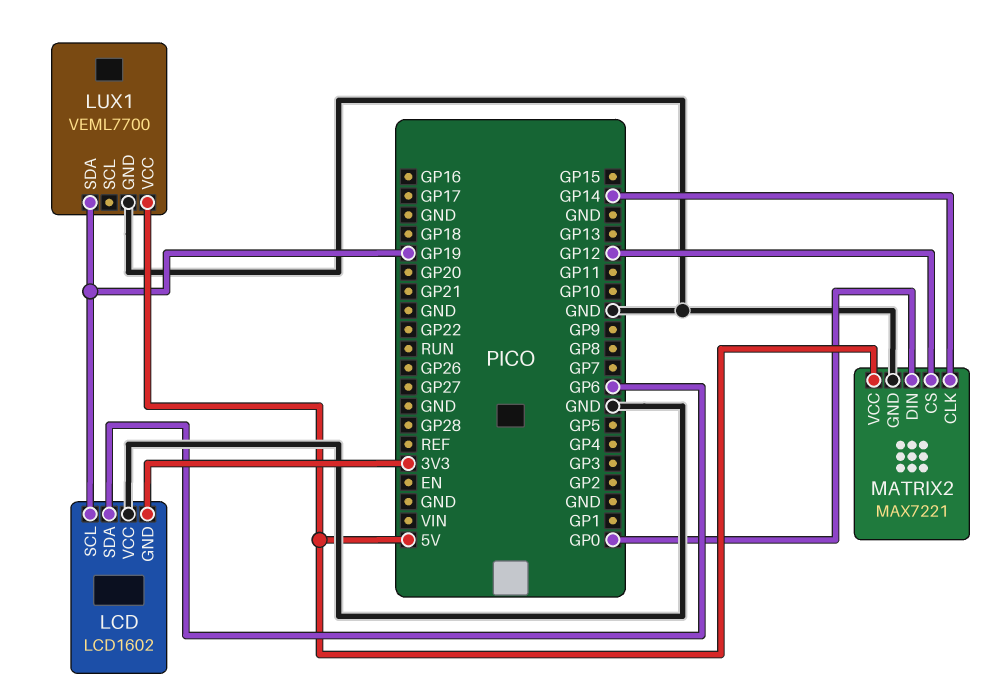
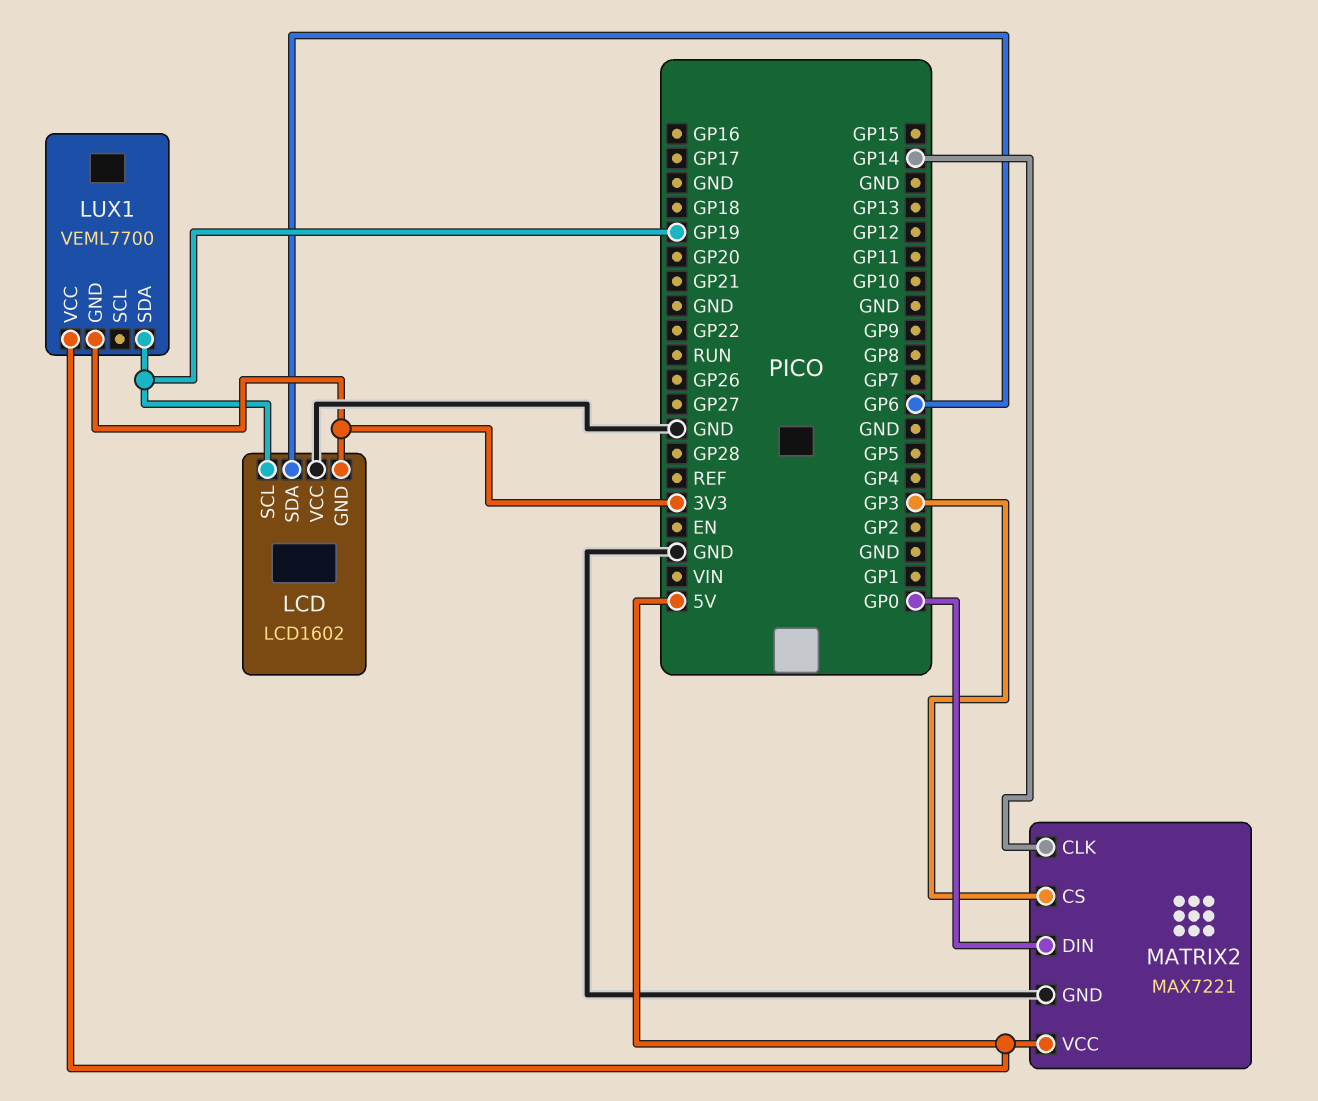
LUX1 pin GND: GND -> 3V3
MATRIX2 pin CS: GP12 -> GP3

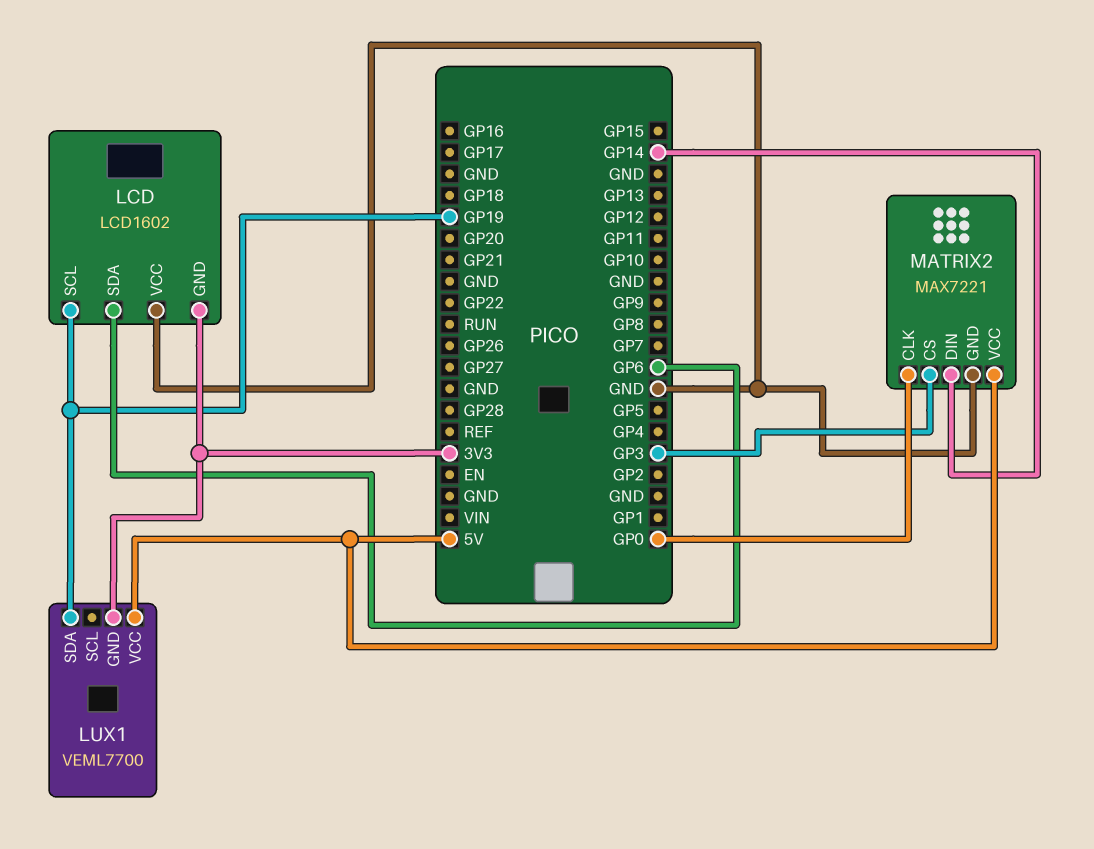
MATRIX2 pin CLK: GP14 -> GP0
MATRIX2 pin DIN: GP0 -> GP14

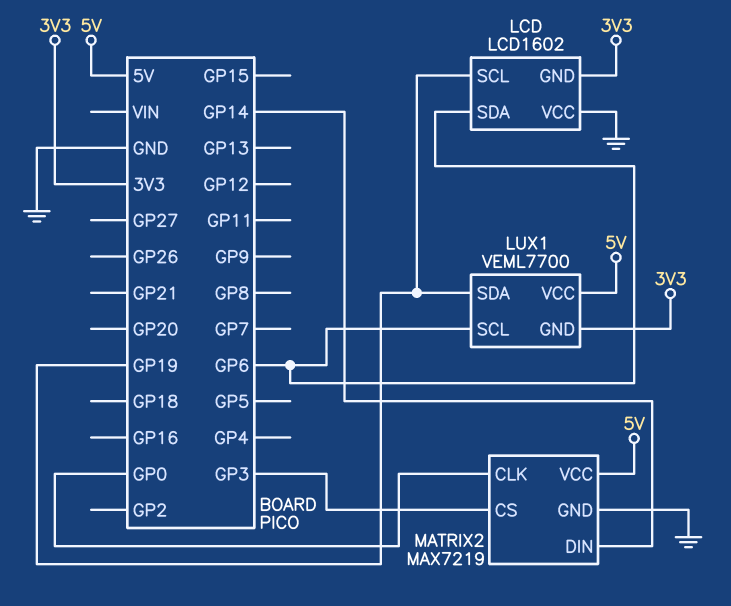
LUX1 pin SCL: none -> GP6
MATRIX2: MAX7221 -> MAX7219

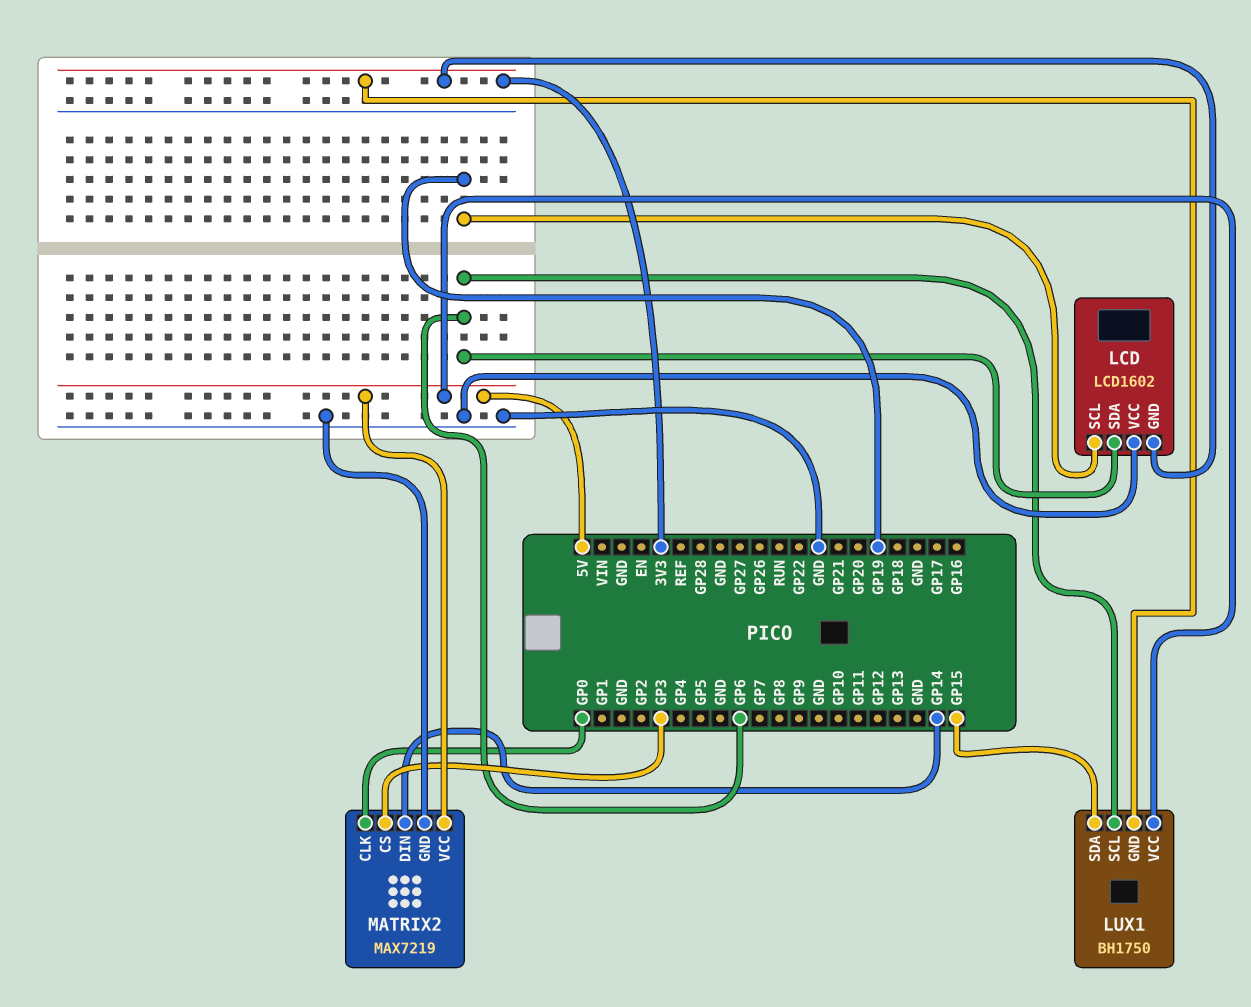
LUX1: VEML7700 -> BH1750
LUX1 pin SDA: GP19 -> GP15

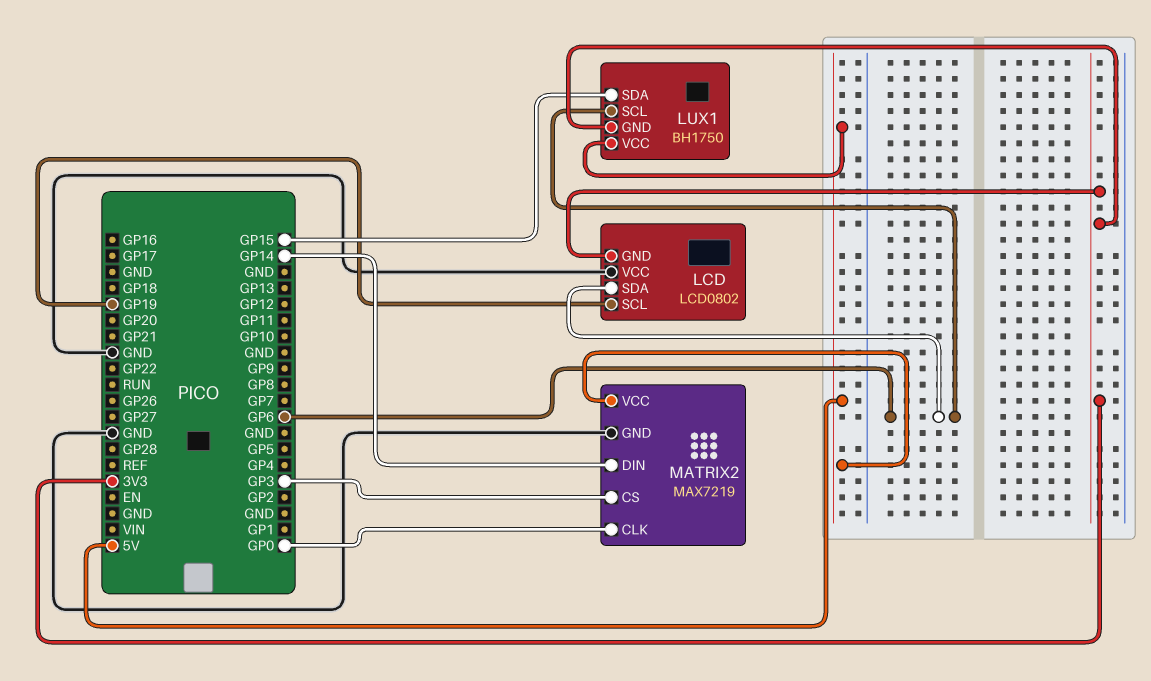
LCD: LCD1602 -> LCD0802

